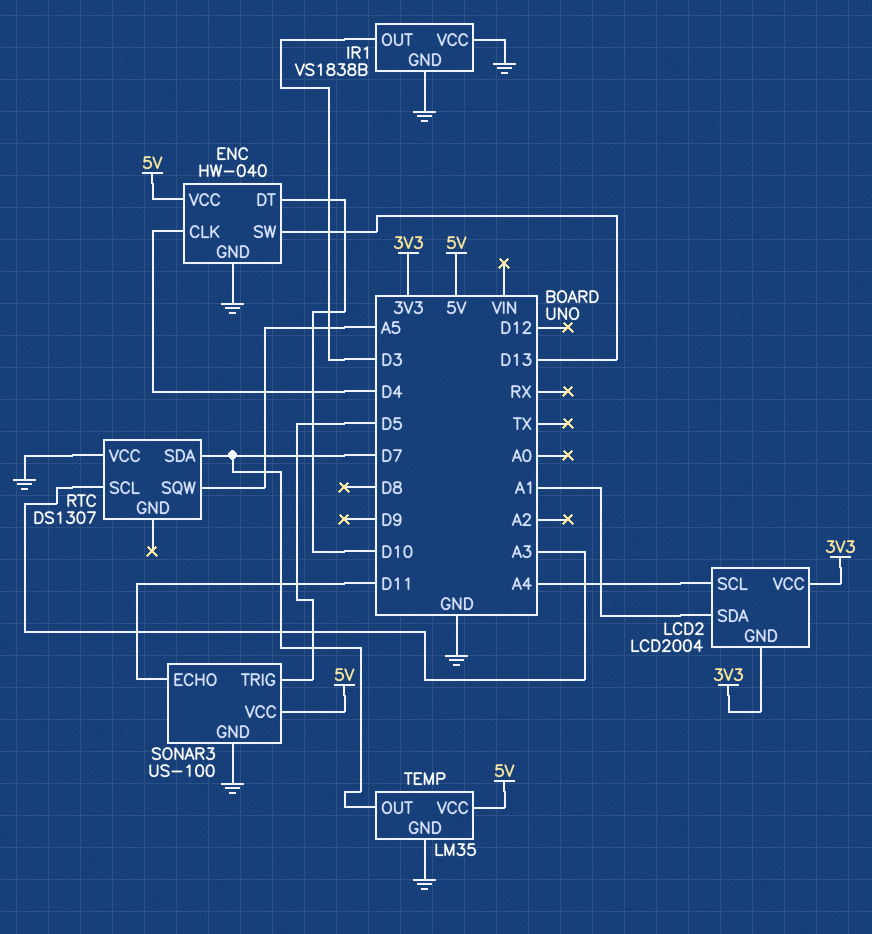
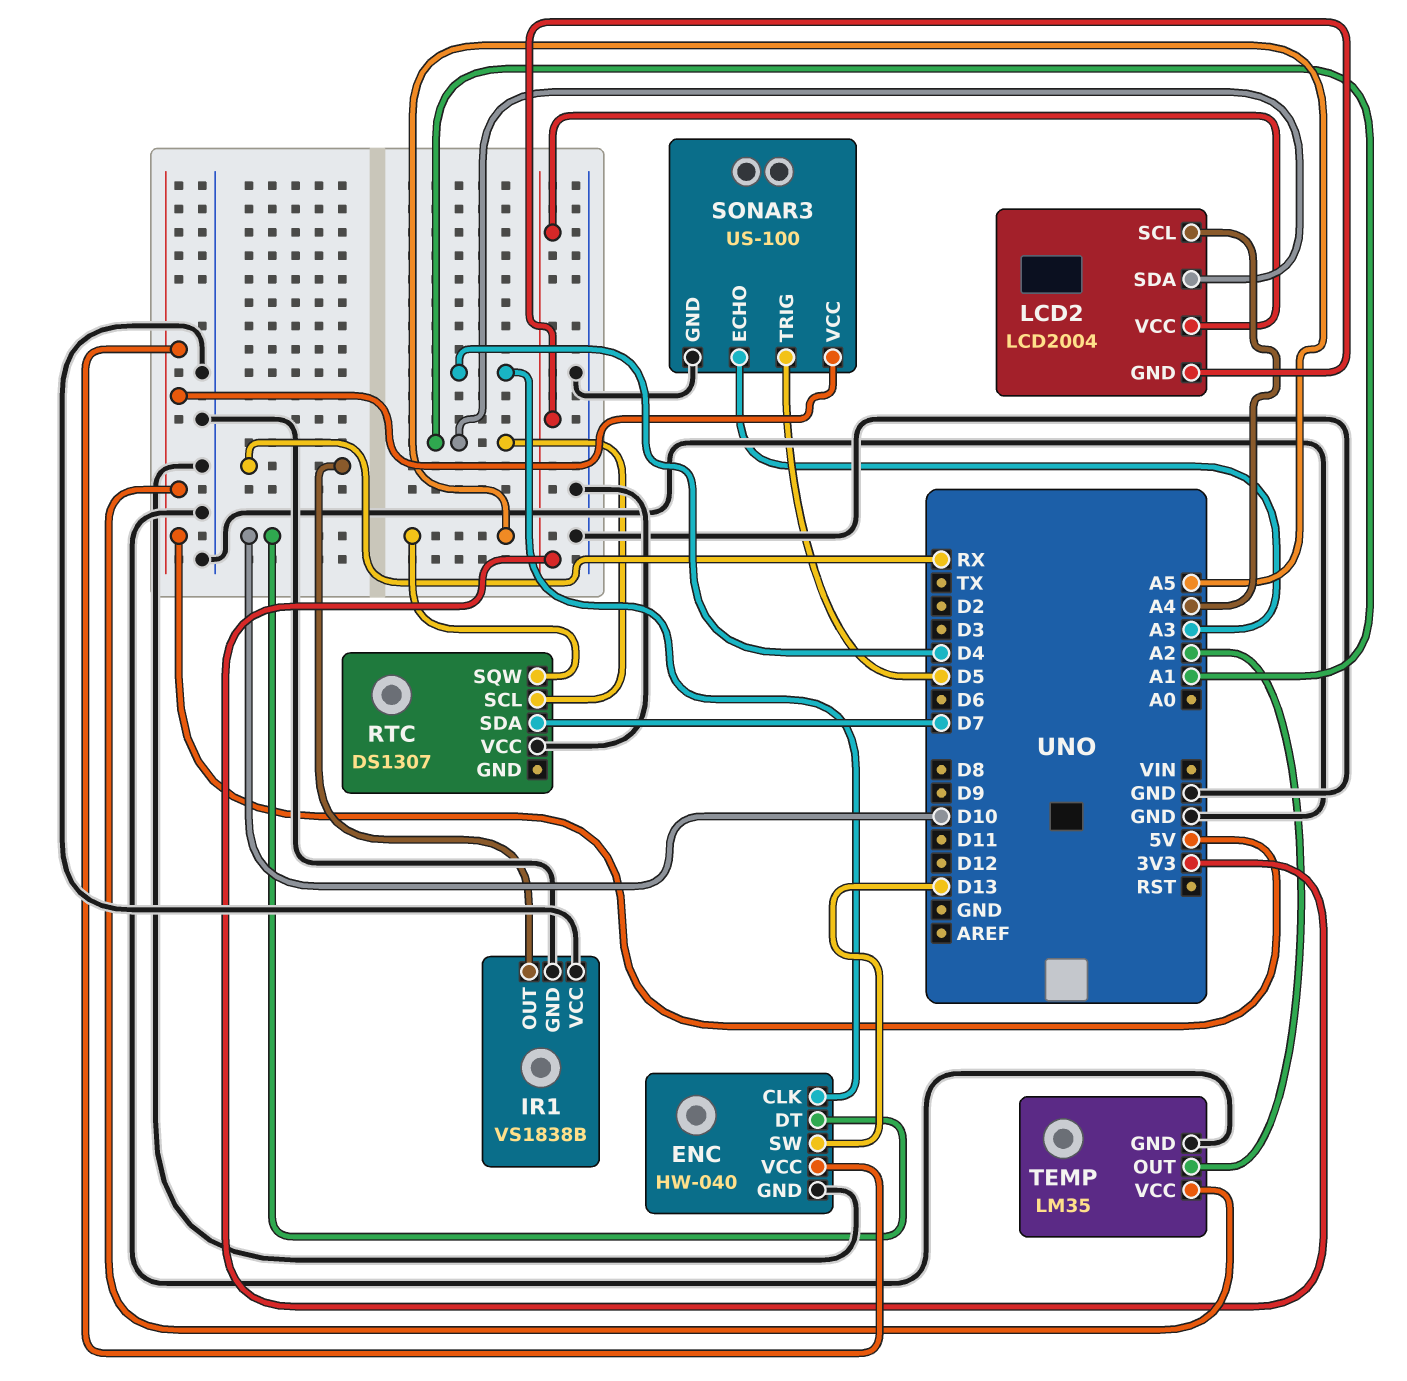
IR1 pin OUT: D3 -> RX
RTC pin SCL: A3 -> A1
SONAR3 pin ECHO: D11 -> A3
TEMP pin OUT: D7 -> A2

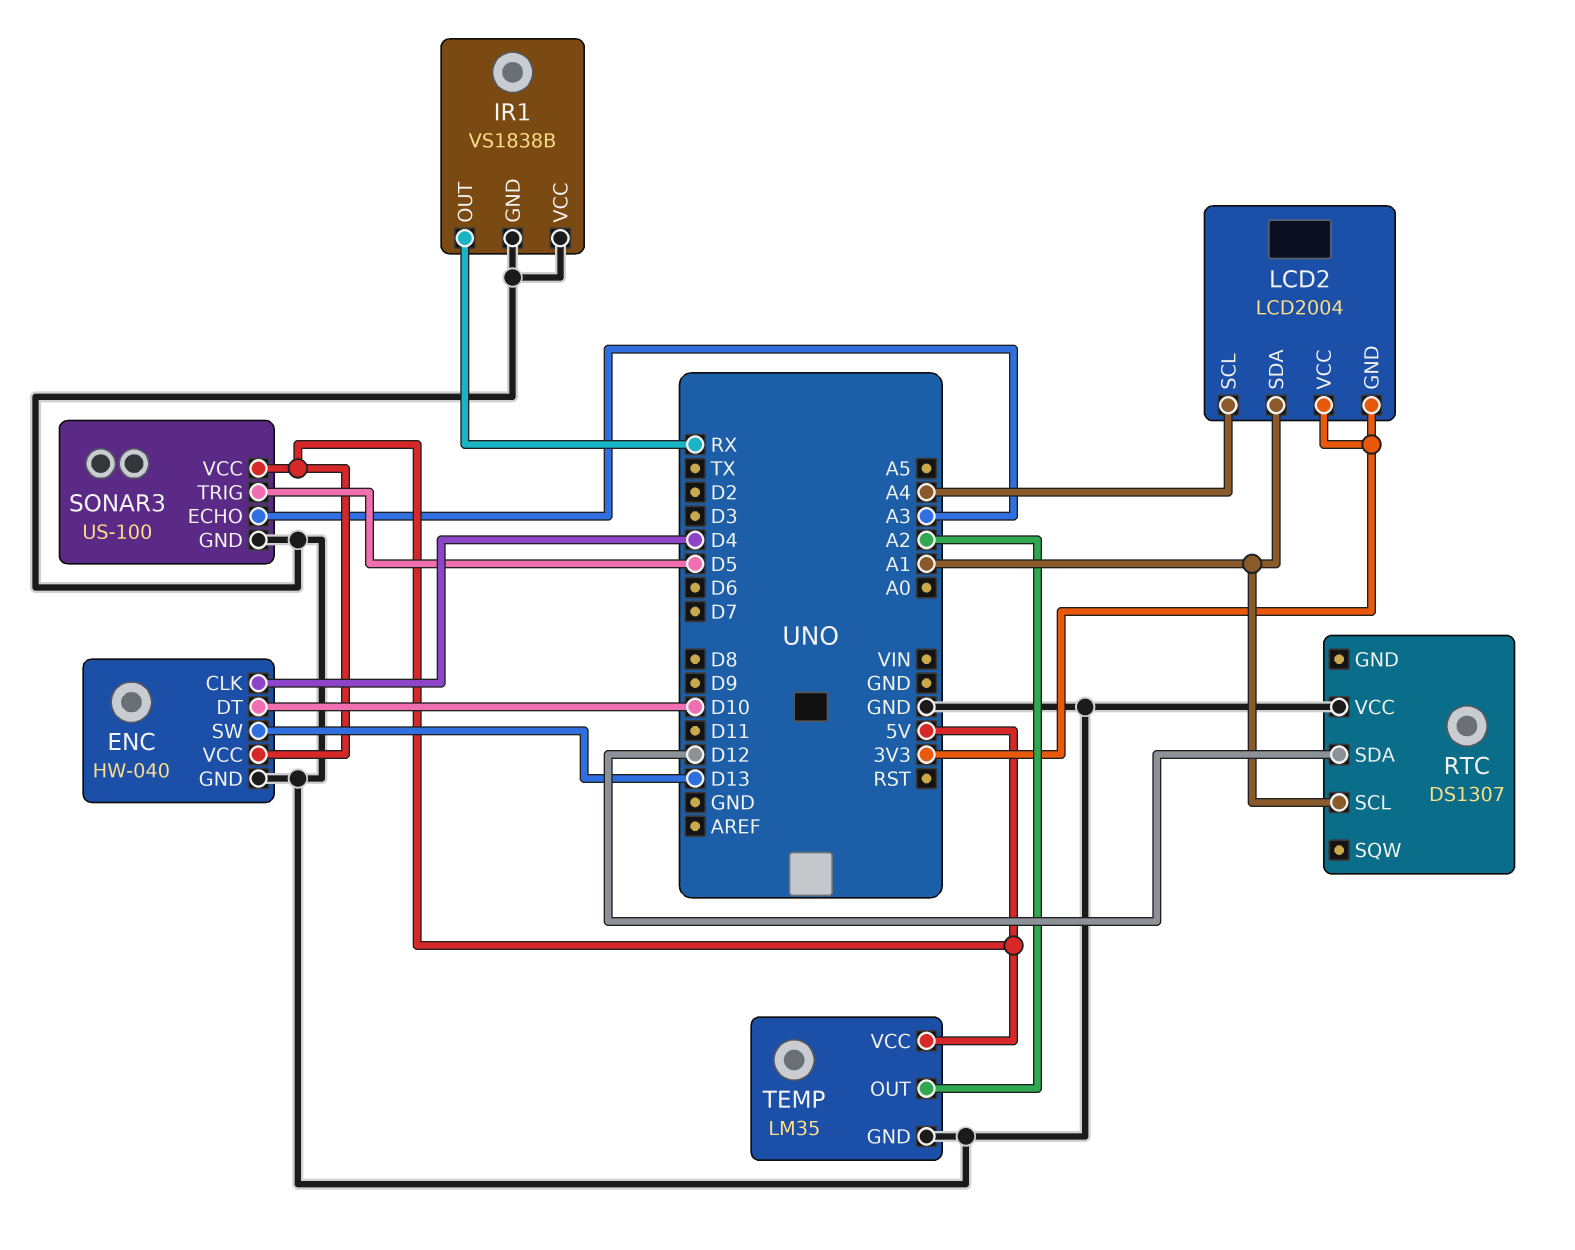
RTC pin SDA: D7 -> D12
RTC pin SQW: A5 -> none

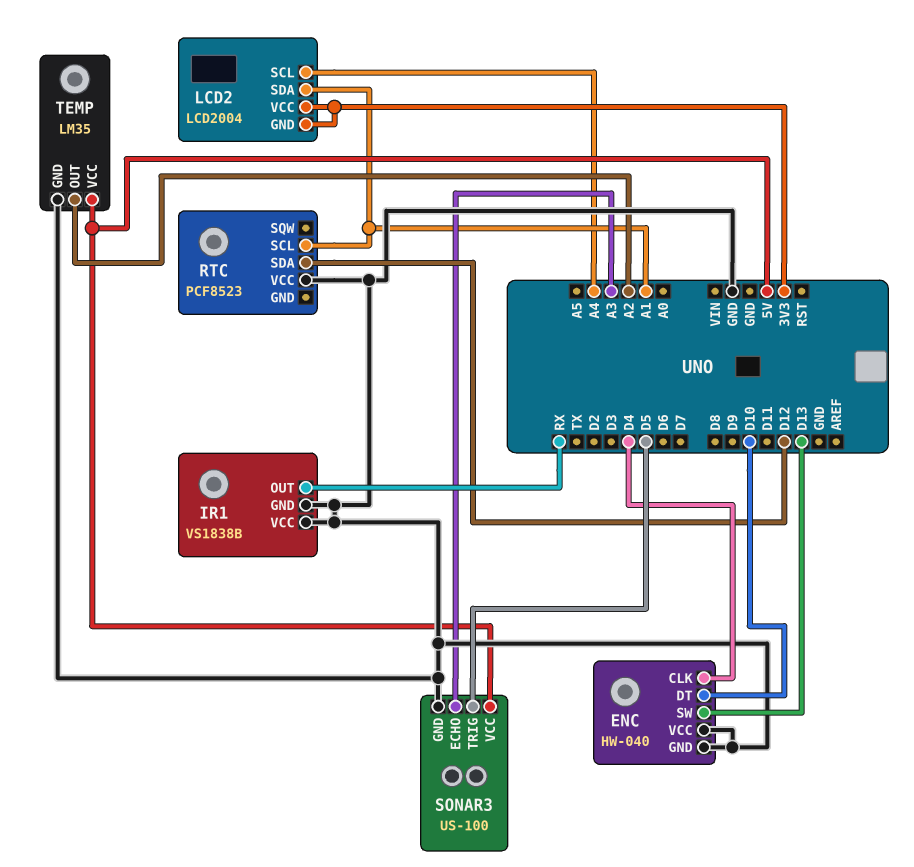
ENC pin VCC: 5V -> GND
RTC: DS1307 -> PCF8523

